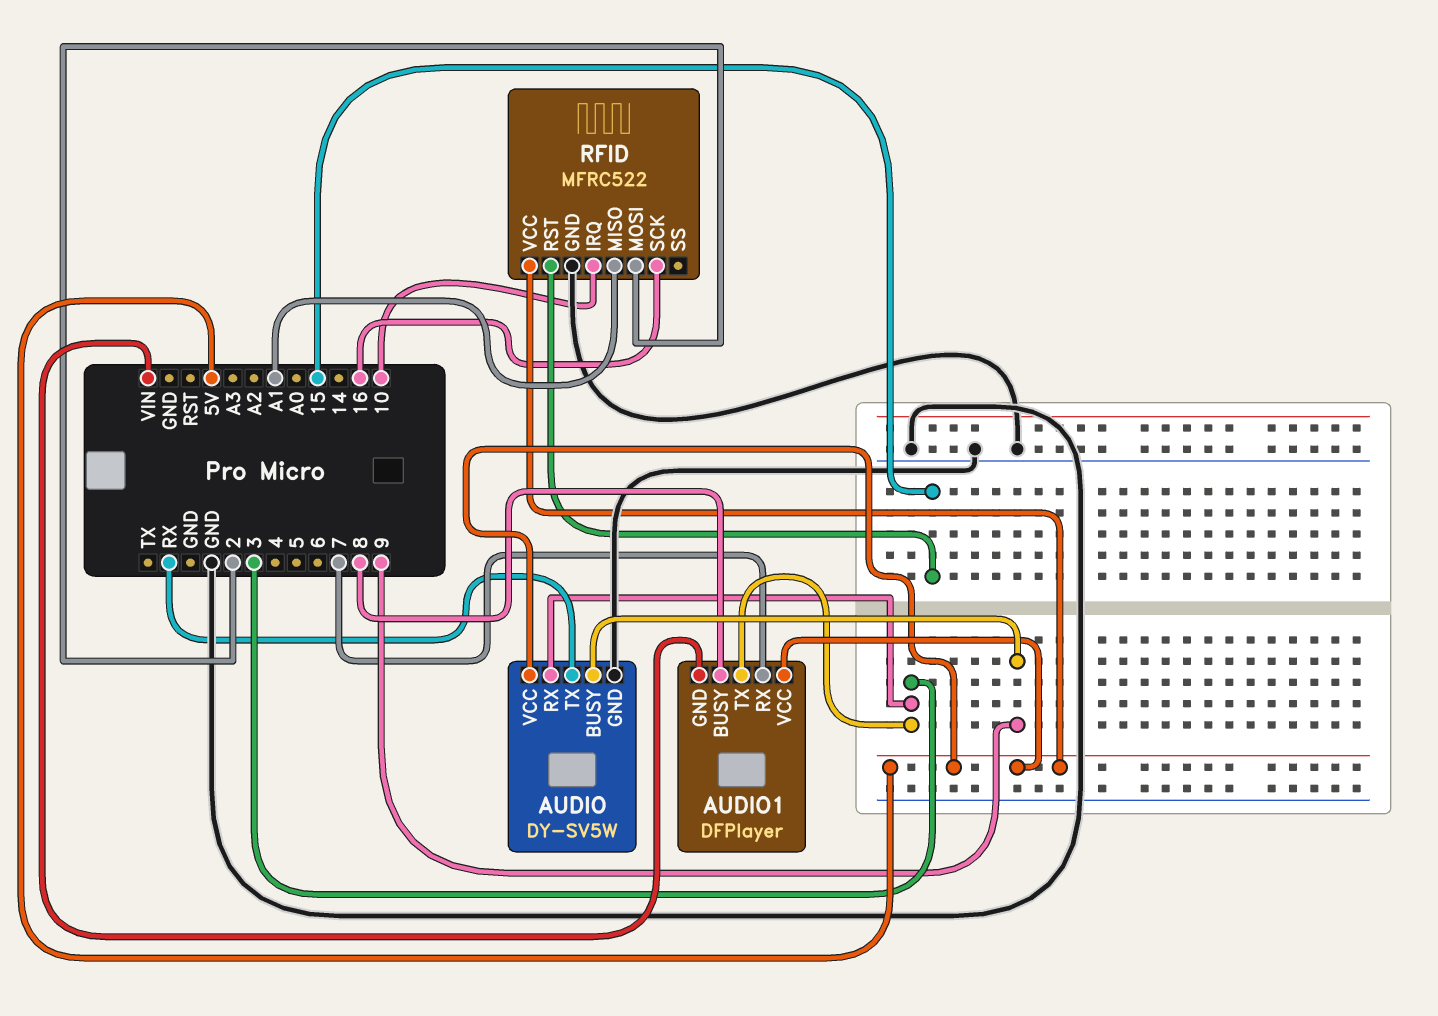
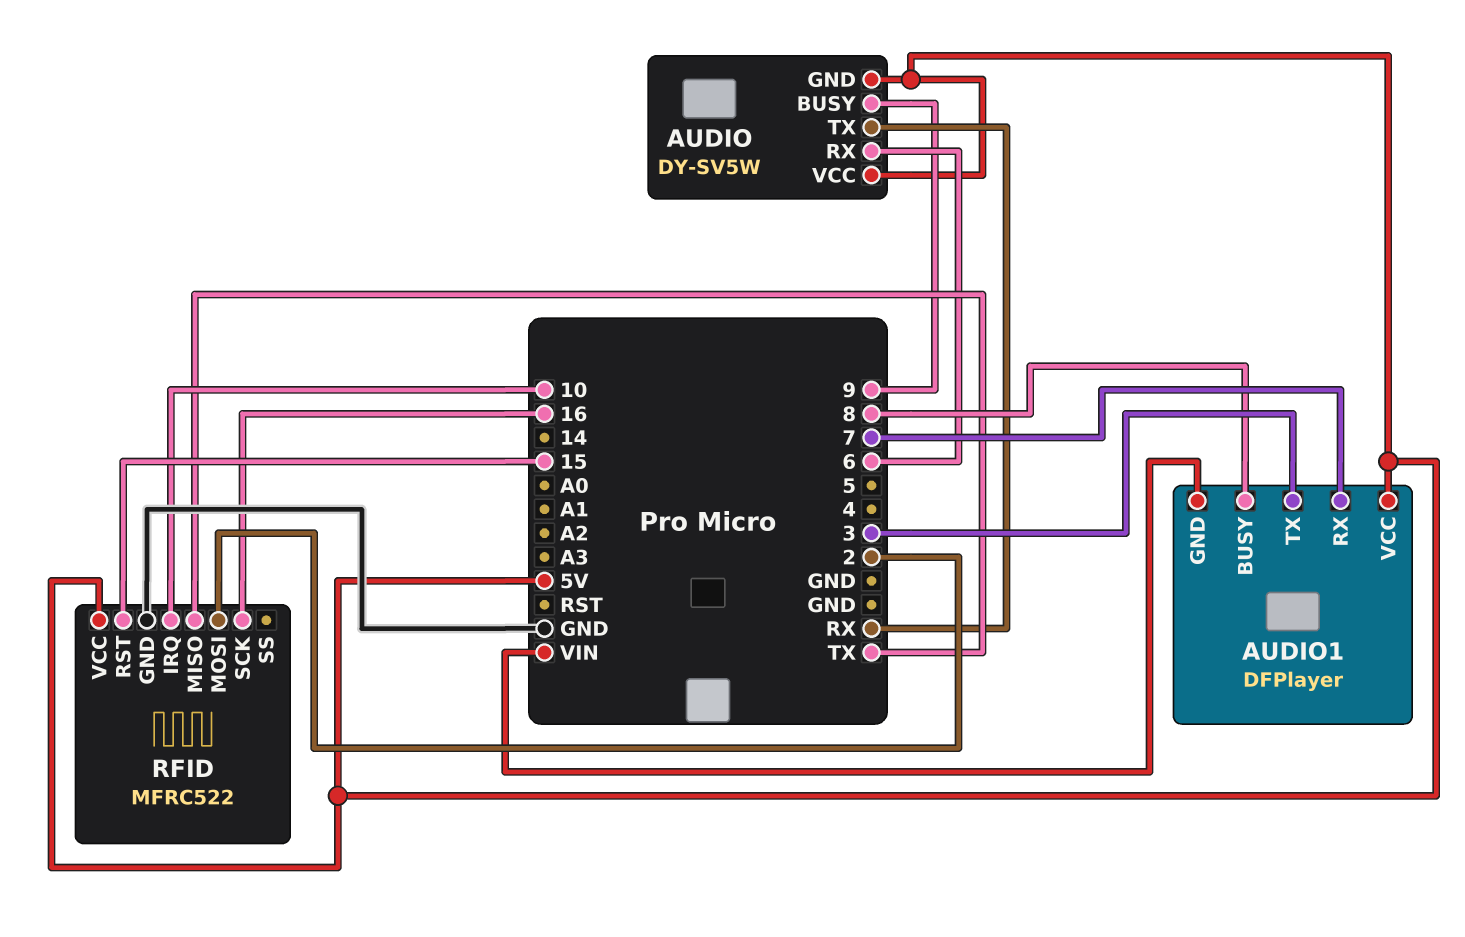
AUDIO pin GND: GND -> 5V
AUDIO pin RX: 3 -> 6
RFID pin MISO: A1 -> TX

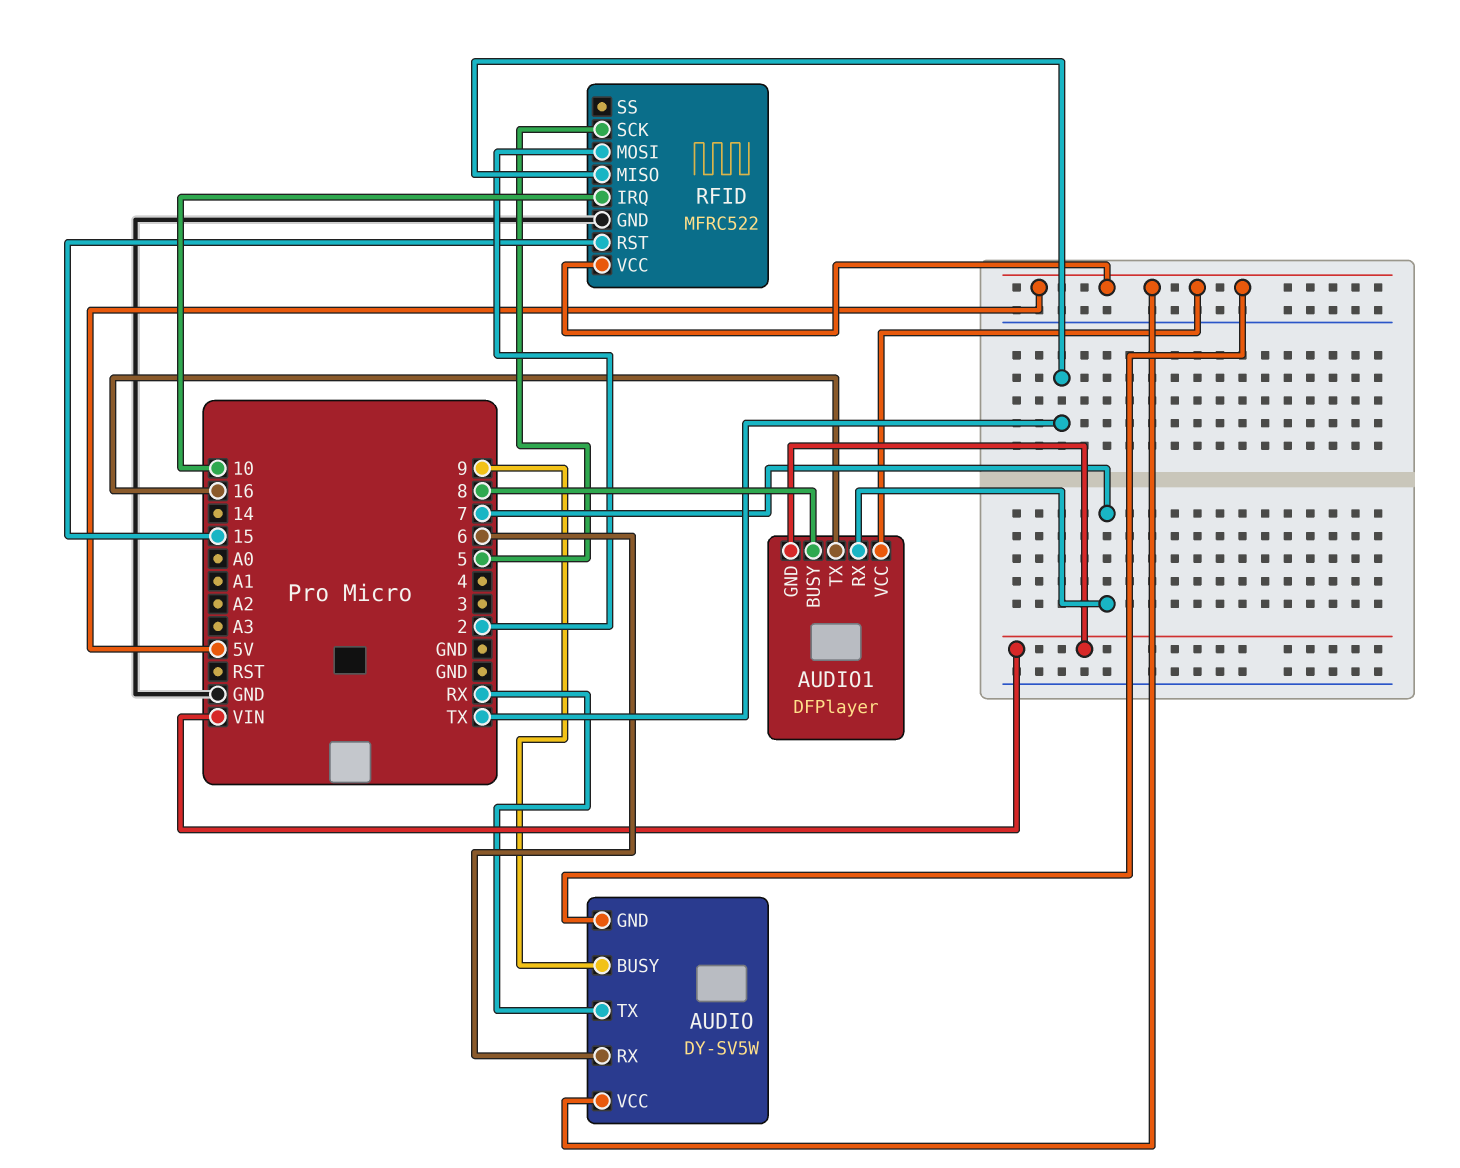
AUDIO1 pin TX: 3 -> 16
RFID pin SCK: 16 -> 5

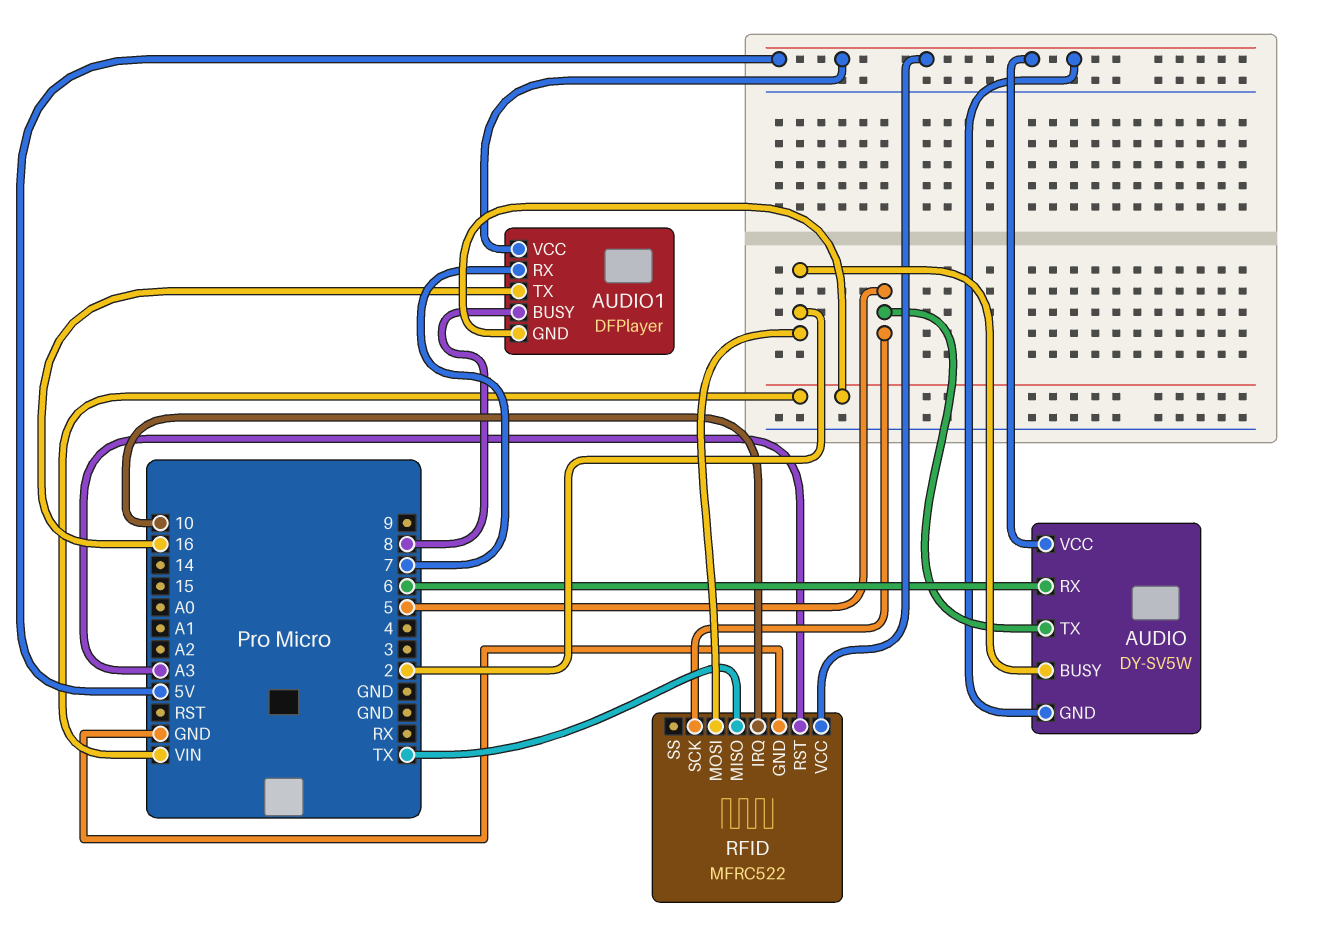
AUDIO pin BUSY: 9 -> 2
AUDIO pin TX: RX -> 5
RFID pin RST: 15 -> A3

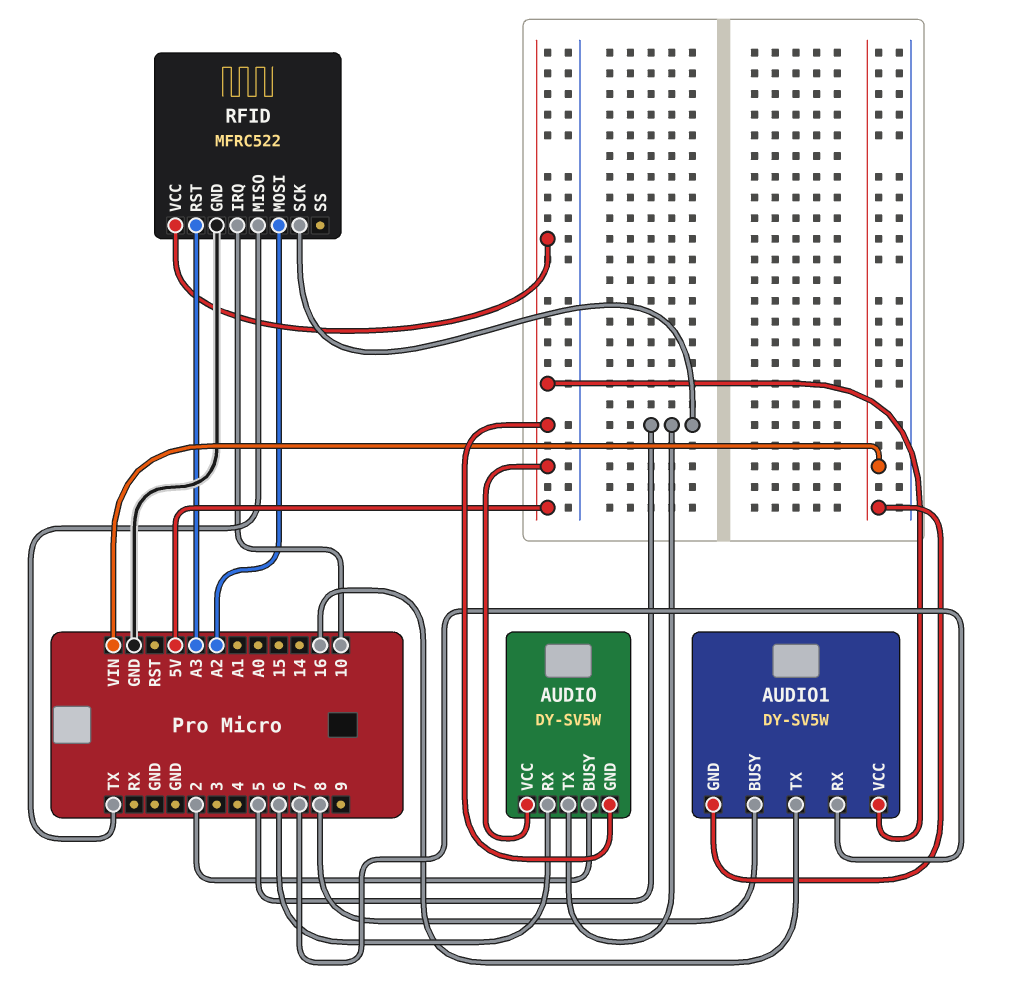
AUDIO1: DFPlayer -> DY-SV5W
RFID pin MOSI: 2 -> A2

